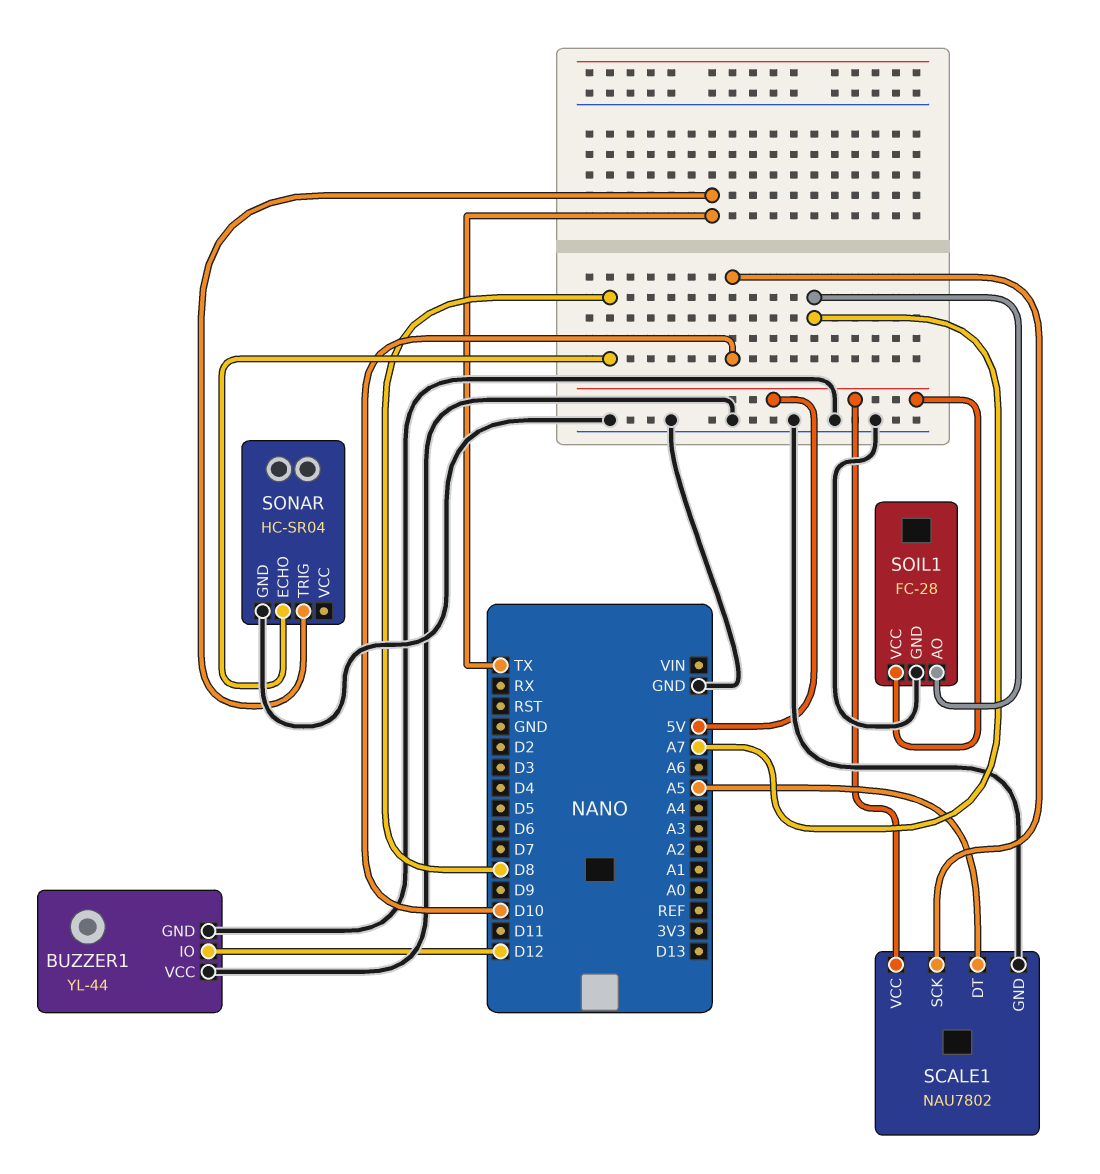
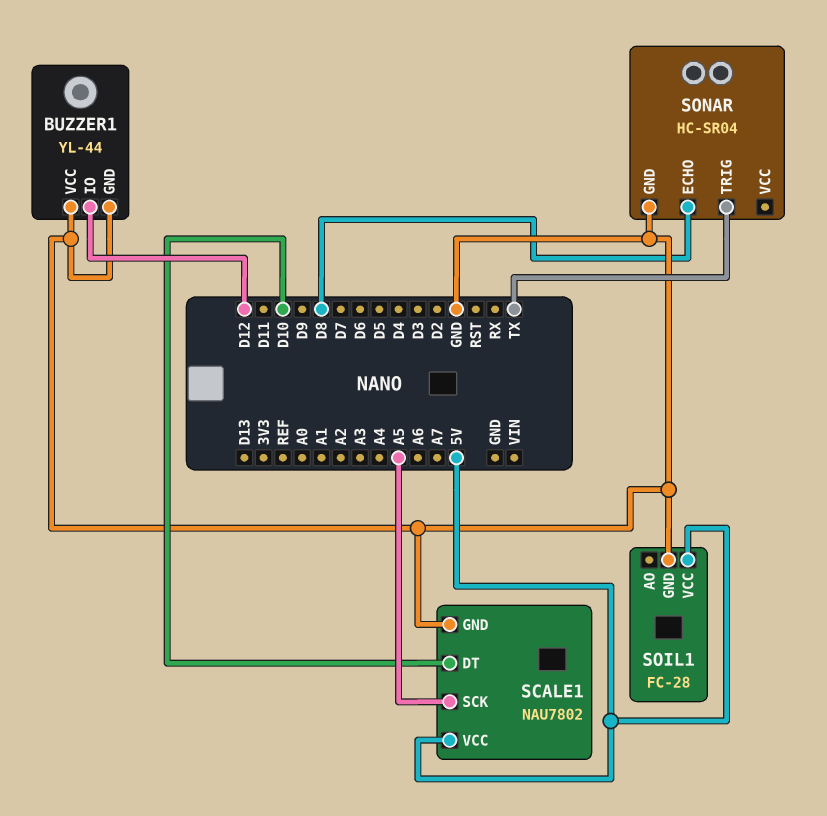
SCALE1 pin DT: A5 -> D10
SCALE1 pin SCK: D10 -> A5
SOIL1 pin AO: A7 -> none

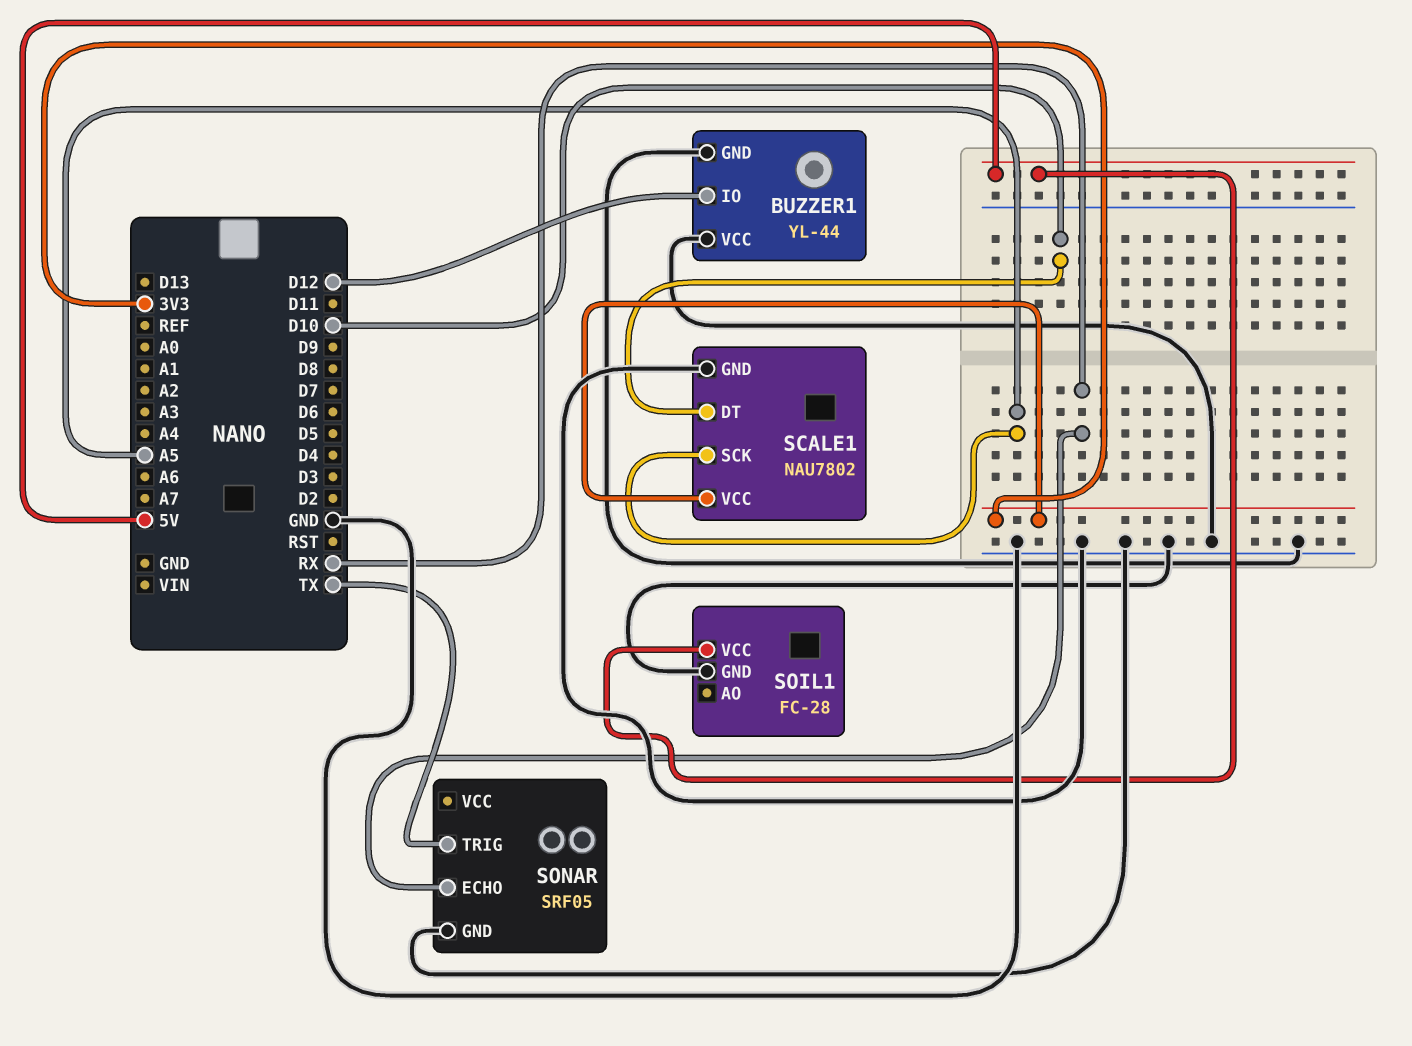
SCALE1 pin VCC: 5V -> 3V3
SONAR: HC-SR04 -> SRF05
SONAR pin ECHO: D8 -> RX

